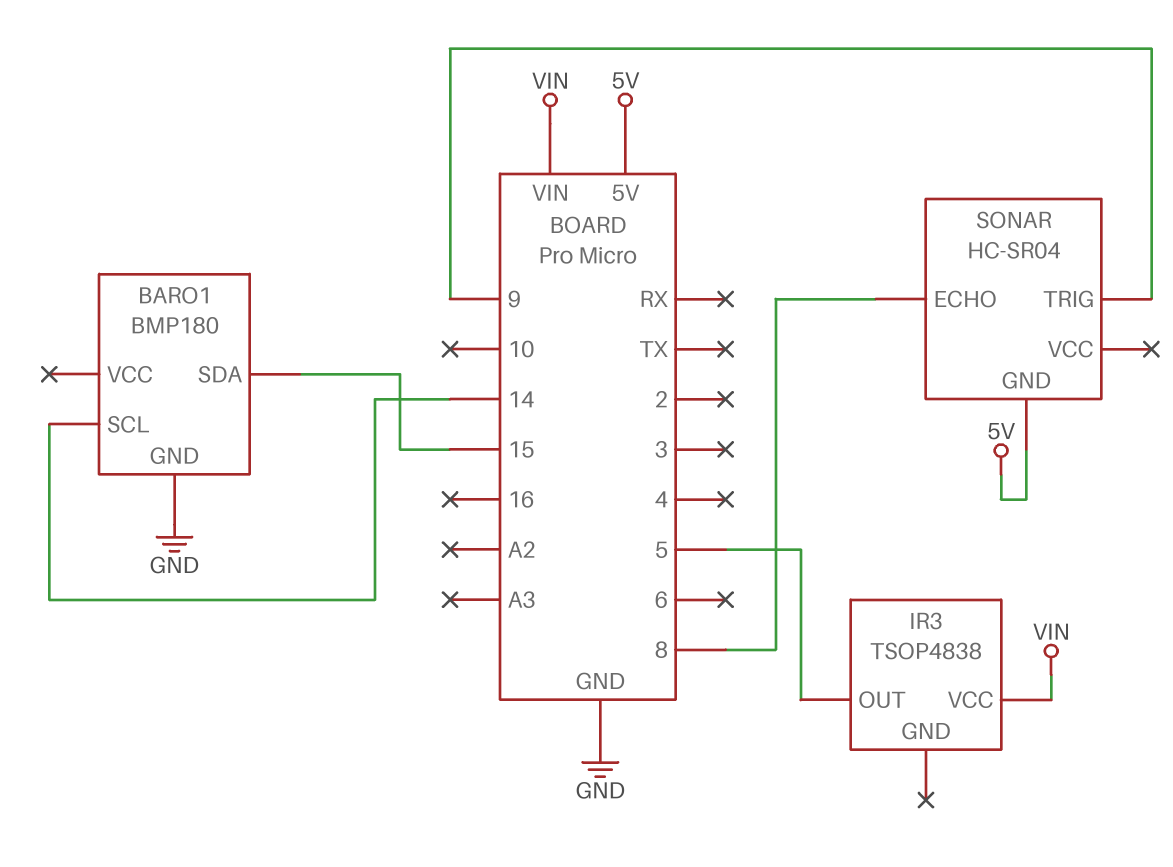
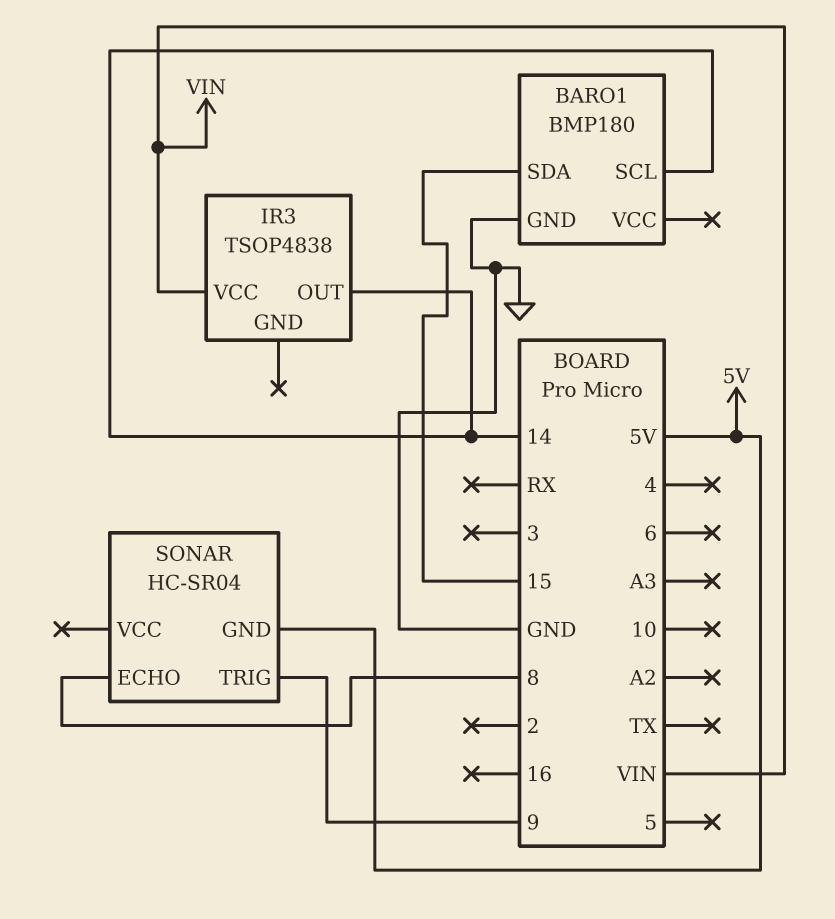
IR3 pin OUT: 5 -> 14

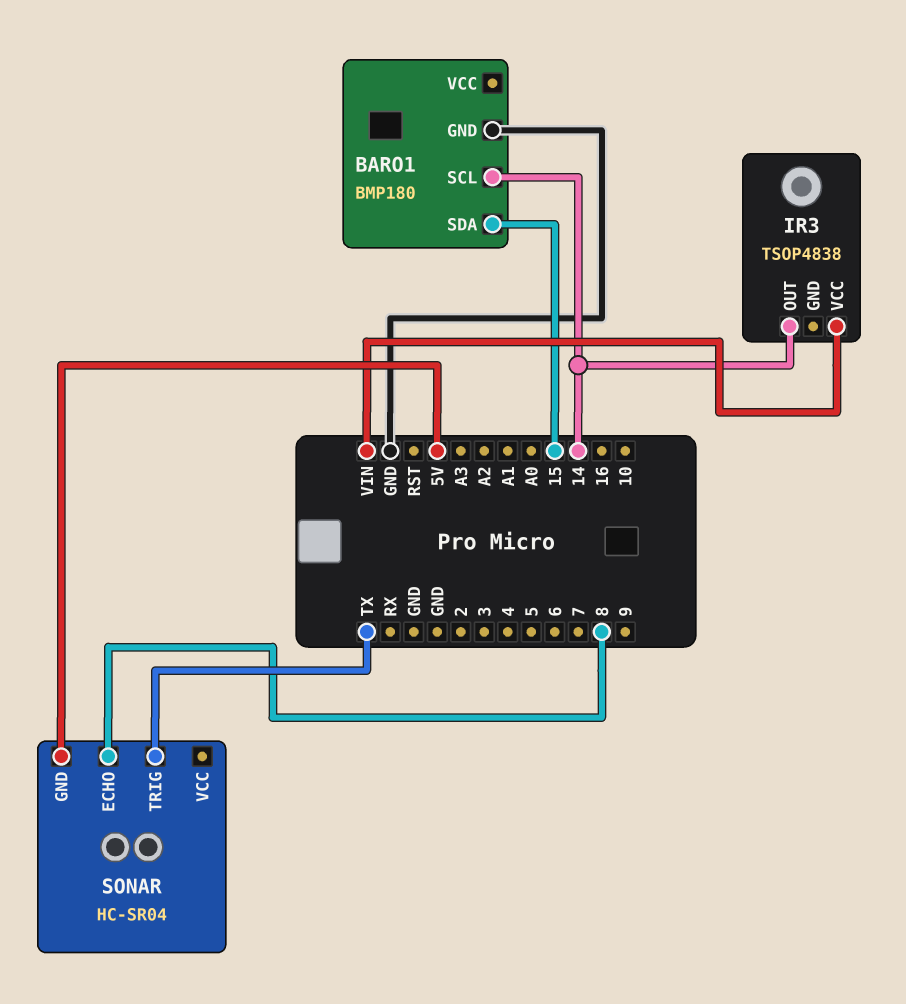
SONAR pin TRIG: 9 -> TX

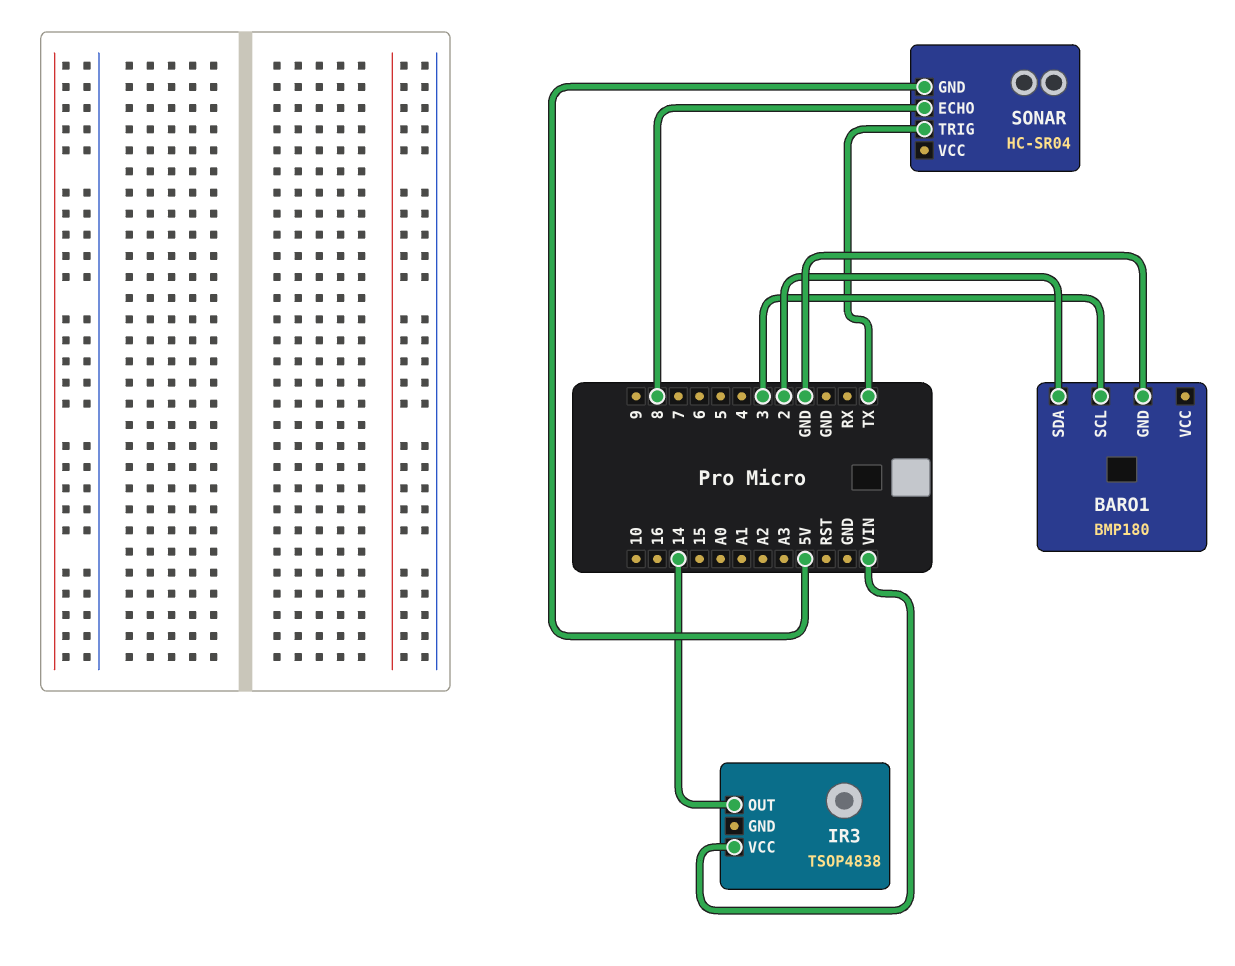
BARO1 pin SCL: 14 -> 3
BARO1 pin SDA: 15 -> 2

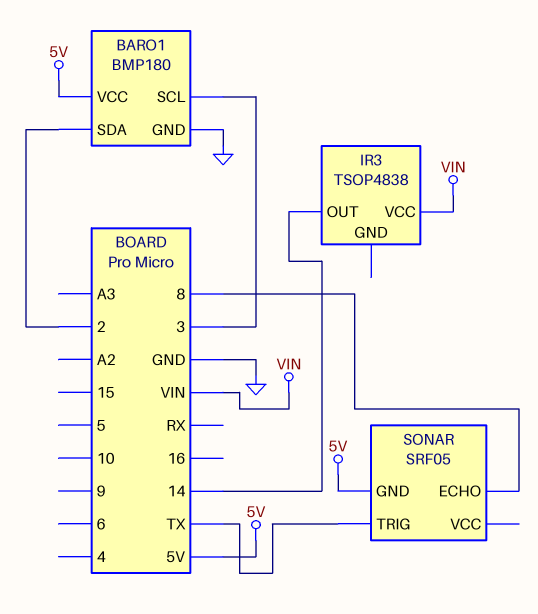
BARO1 pin VCC: none -> 5V
SONAR: HC-SR04 -> SRF05

